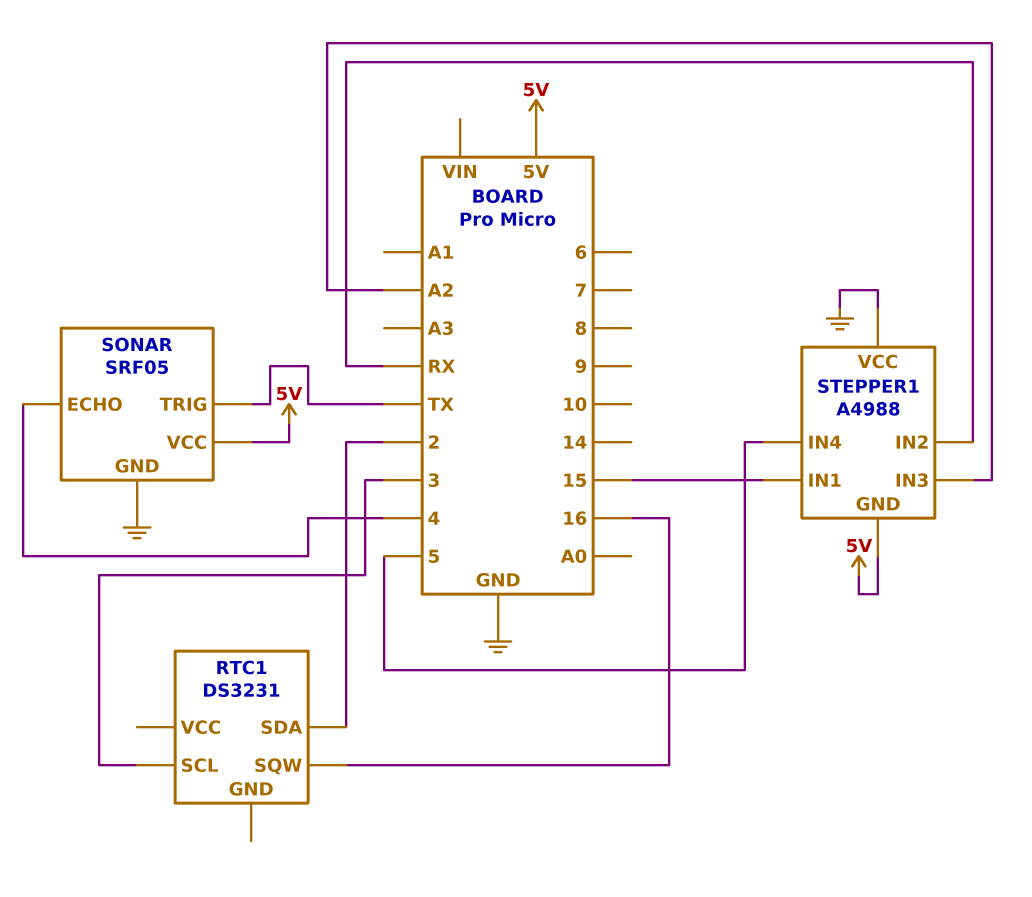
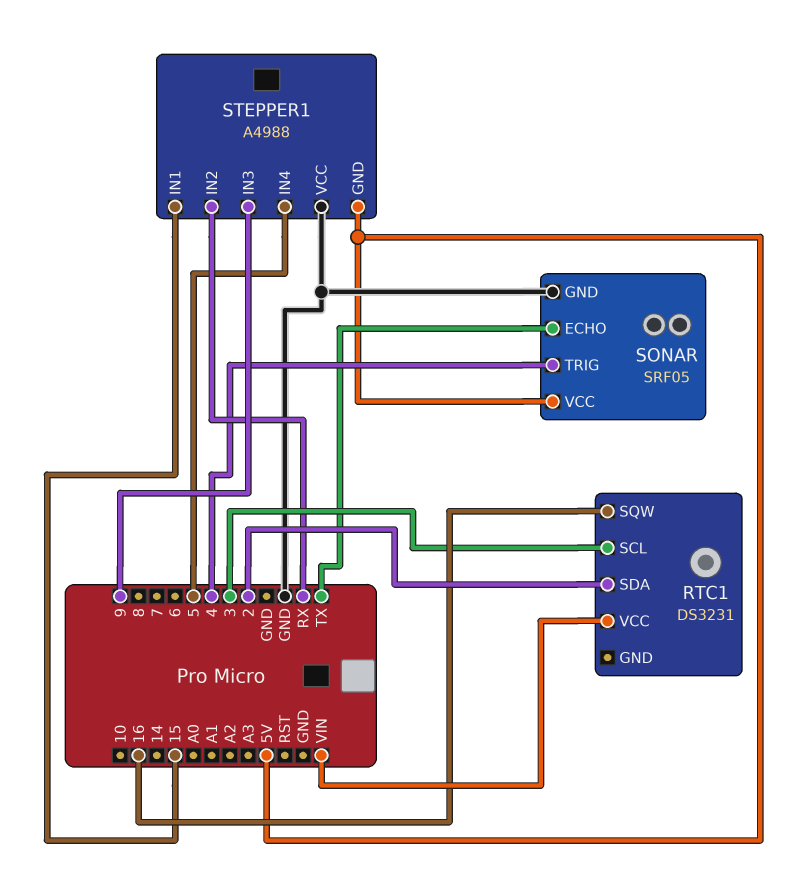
RTC1 pin VCC: none -> VIN
SONAR pin ECHO: 4 -> TX
SONAR pin TRIG: TX -> 4
STEPPER1 pin IN3: A2 -> 9

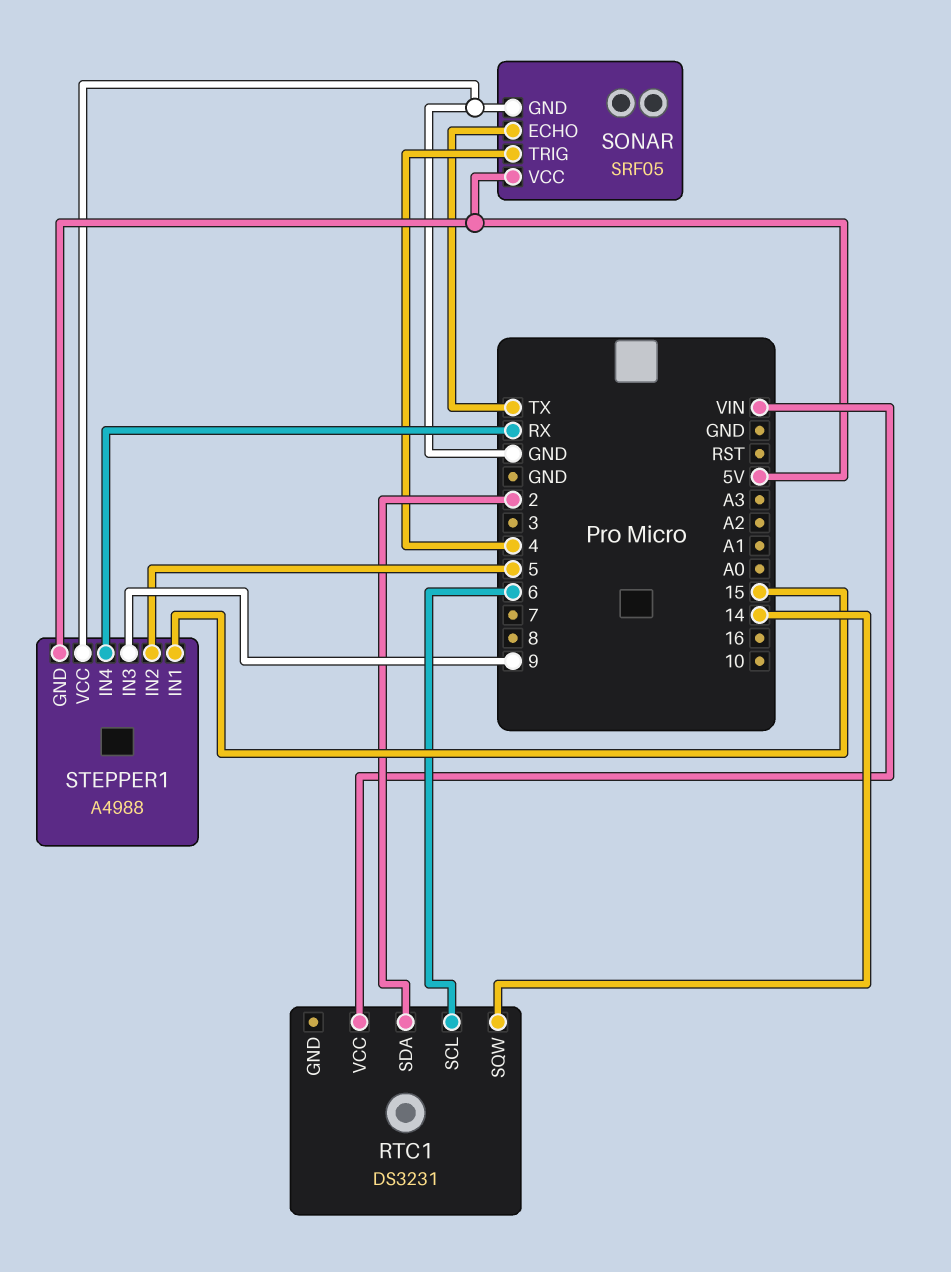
RTC1 pin SCL: 3 -> 6
RTC1 pin SQW: 16 -> 14
STEPPER1 pin IN2: RX -> 5
STEPPER1 pin IN4: 5 -> RX

